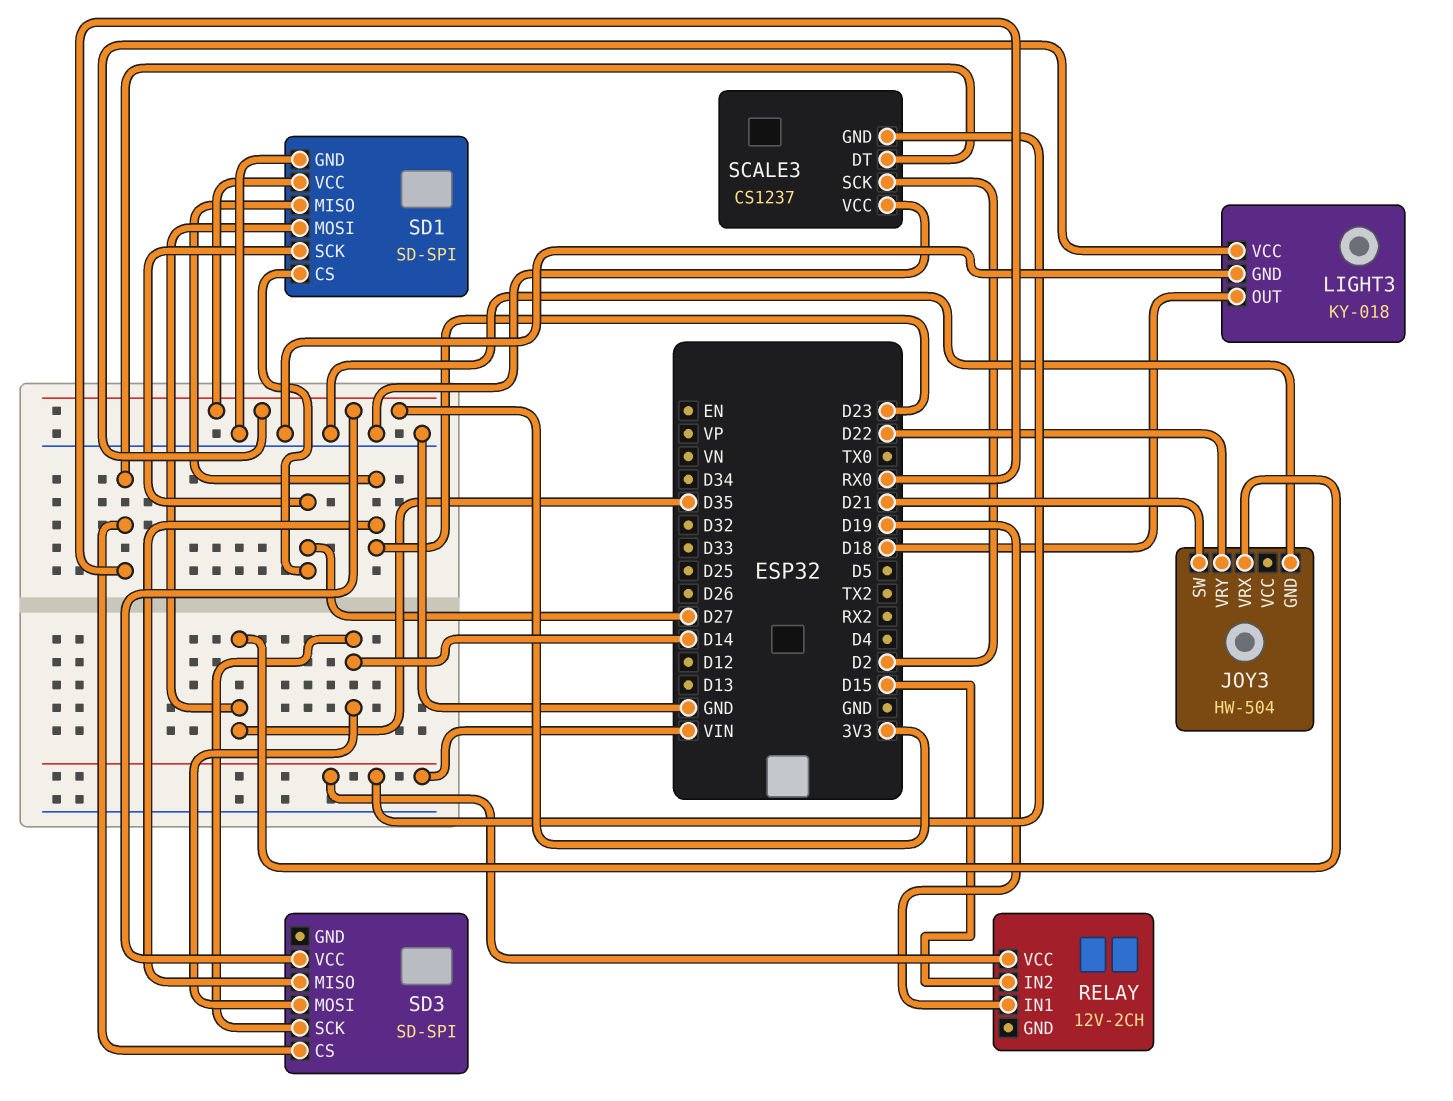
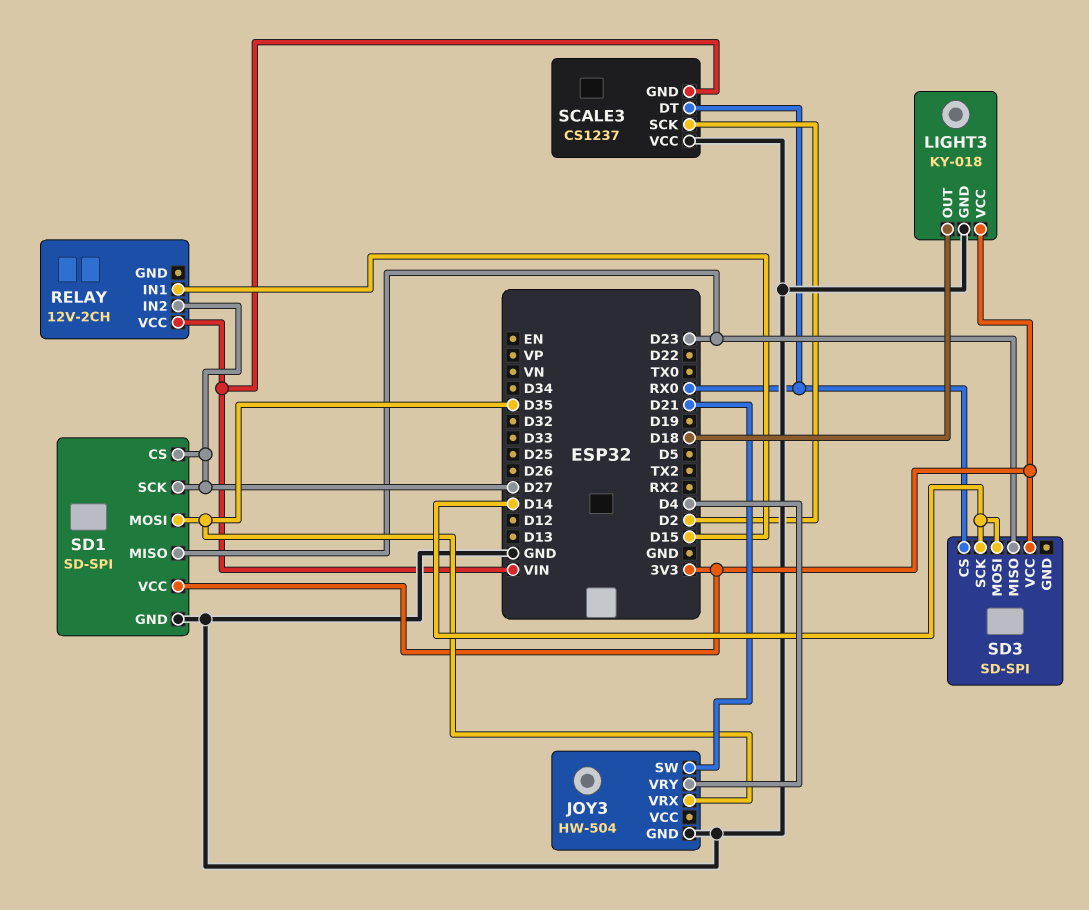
JOY3 pin VRY: D22 -> D4
RELAY pin IN1: D19 -> D15
RELAY pin IN2: D15 -> D27

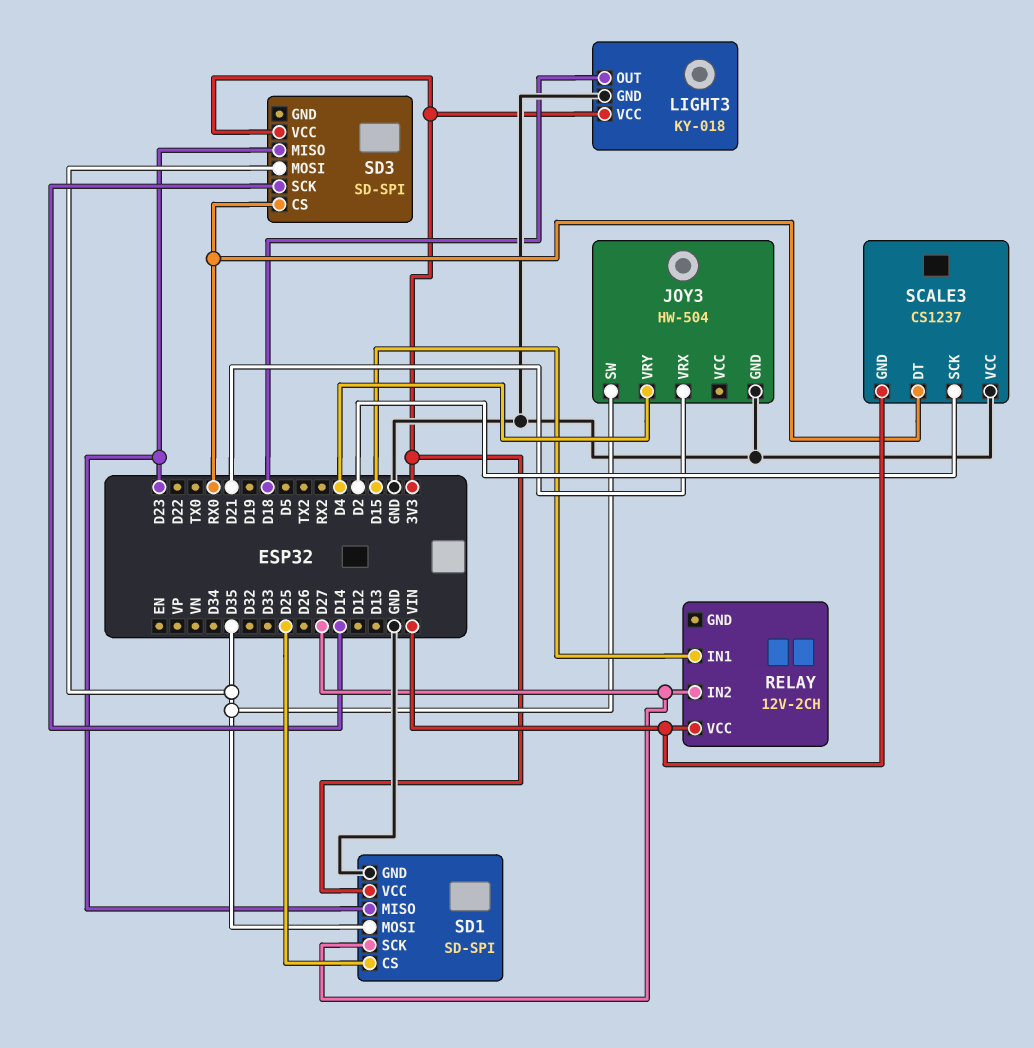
JOY3 pin SW: D21 -> D35
JOY3 pin VRX: D35 -> D21
SD1 pin CS: D27 -> D25
SD3 pin MOSI: D14 -> D35

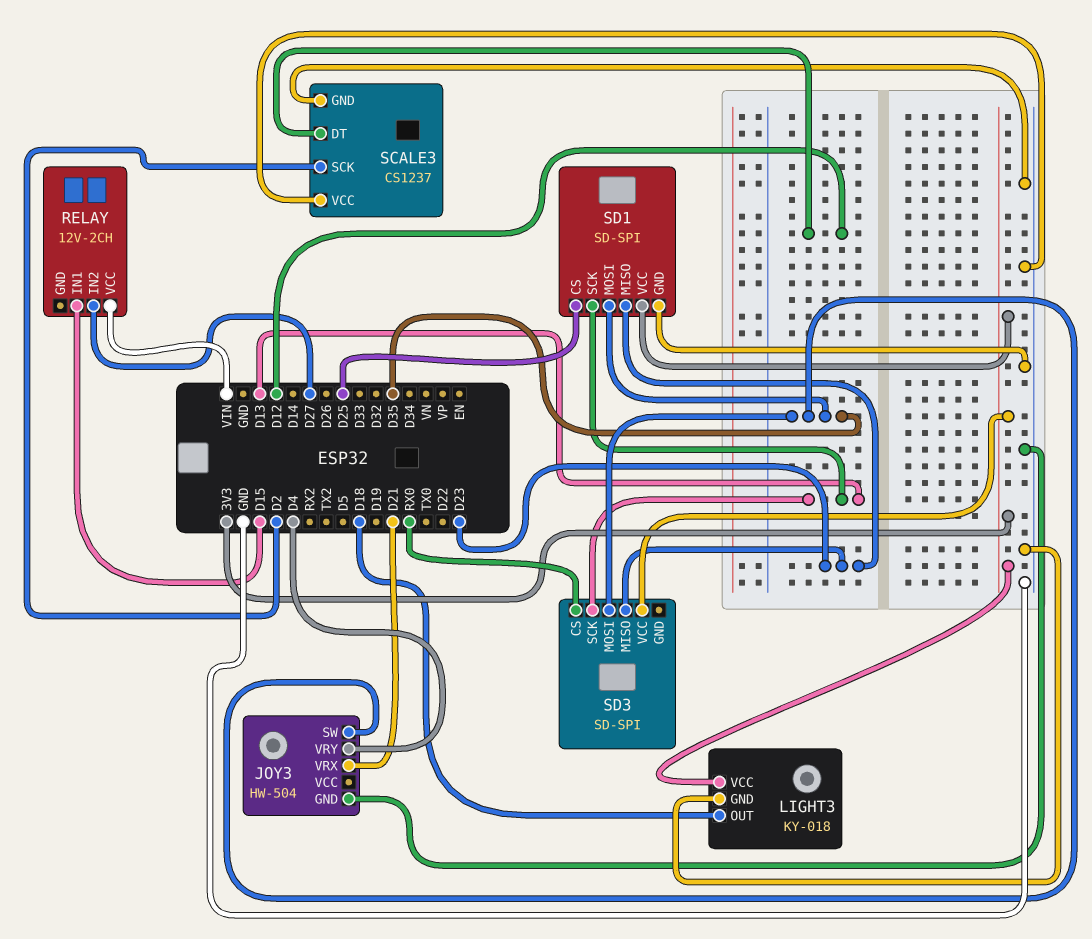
SCALE3 pin DT: RX0 -> D12
SCALE3 pin GND: VIN -> GND
SD1 pin SCK: D27 -> D13
SD3 pin SCK: D14 -> D13

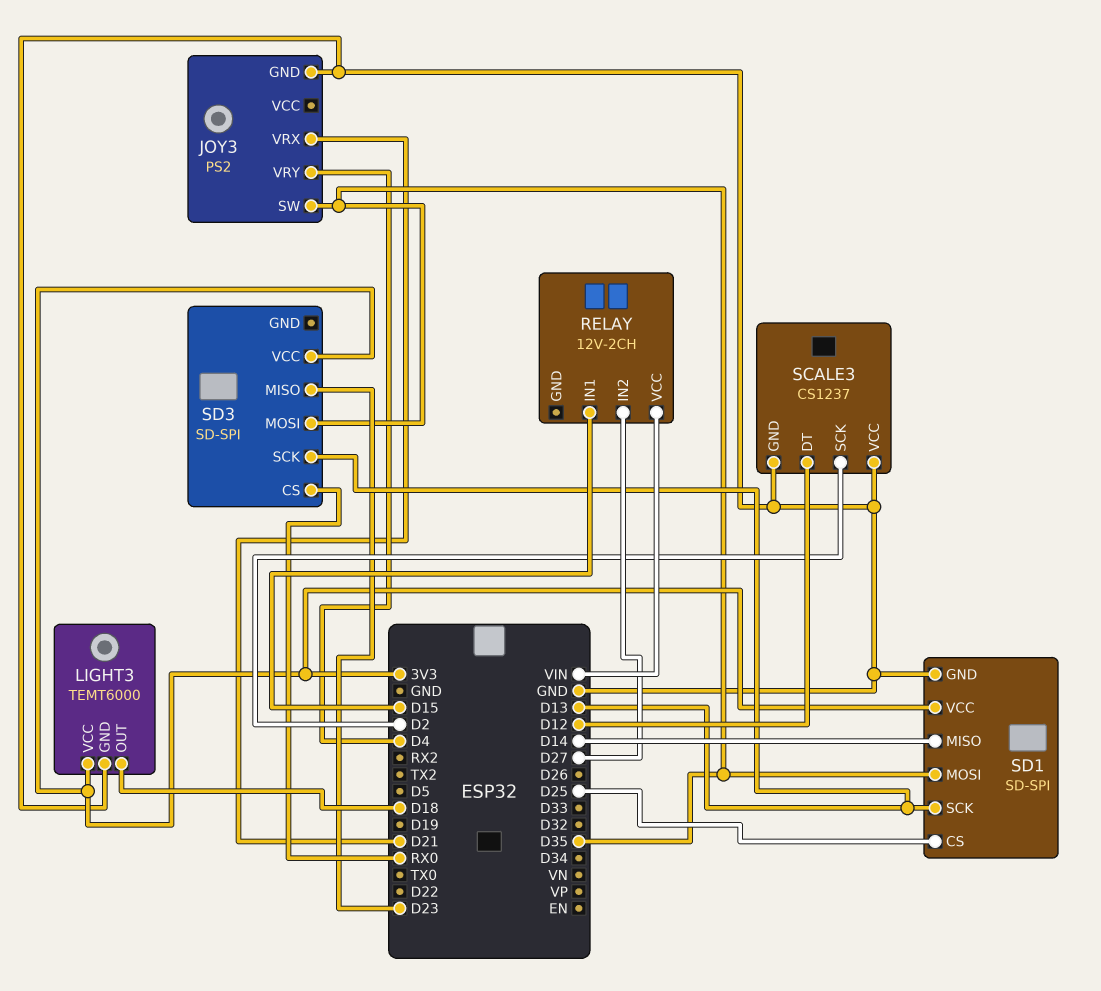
JOY3: HW-504 -> PS2
LIGHT3: KY-018 -> TEMT6000
SD1 pin MISO: D23 -> D14

